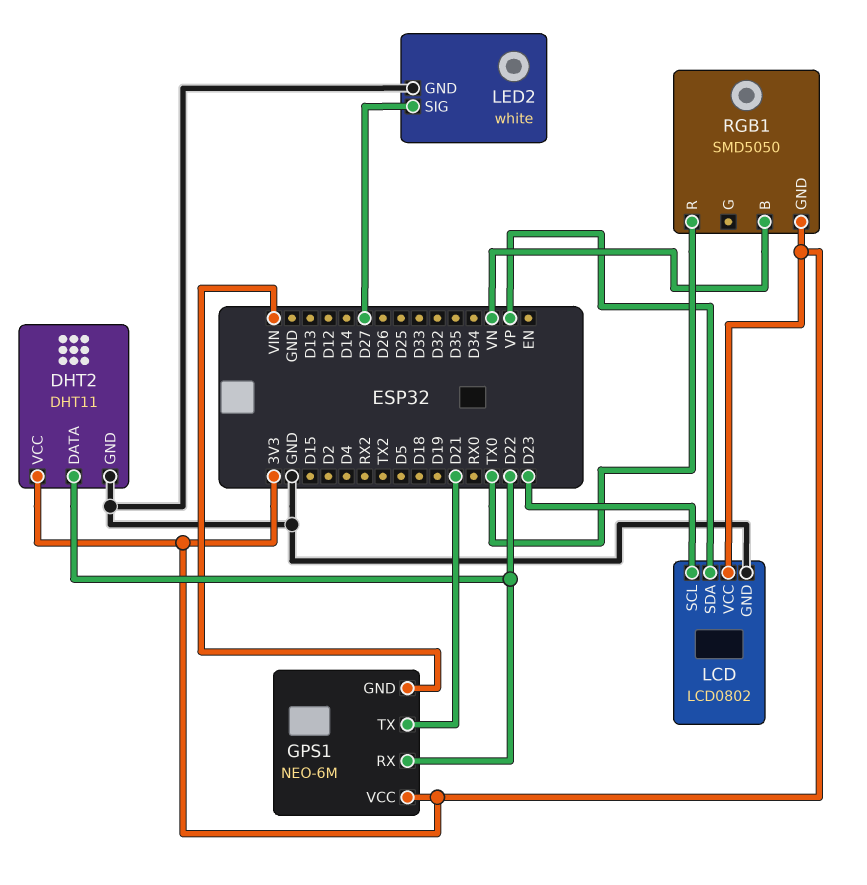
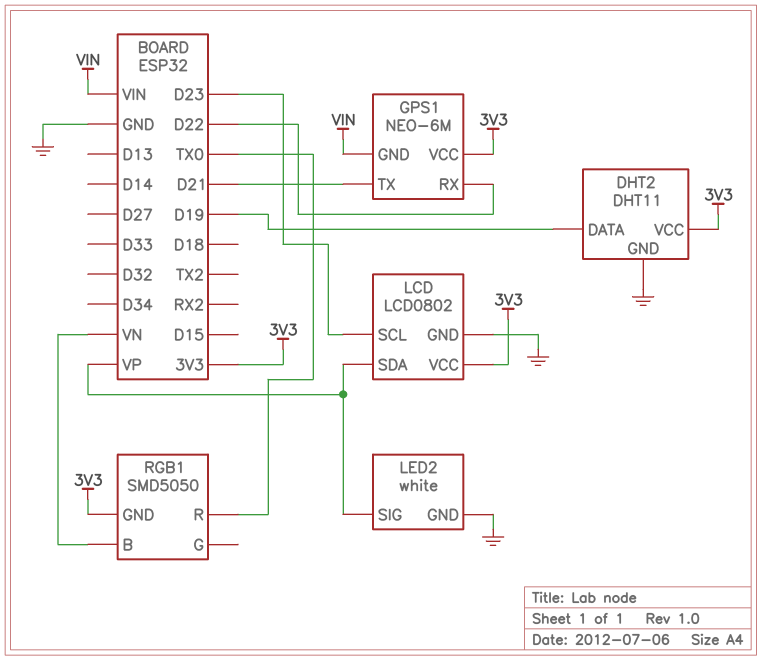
DHT2 pin DATA: D22 -> D19
LED2 pin SIG: D27 -> VP

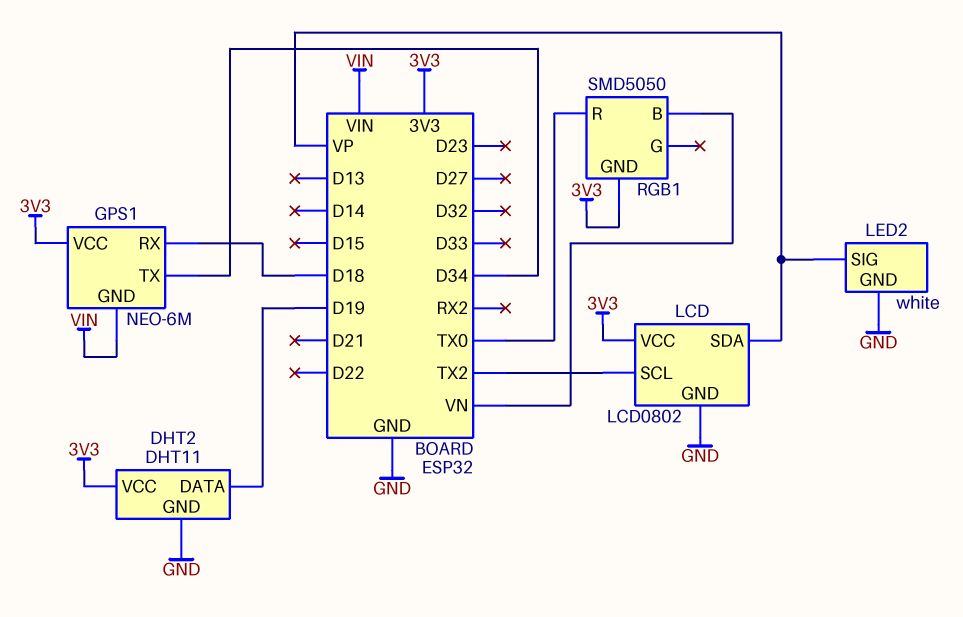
GPS1 pin RX: D22 -> D18
GPS1 pin TX: D21 -> D34
LCD pin SCL: D23 -> TX2

